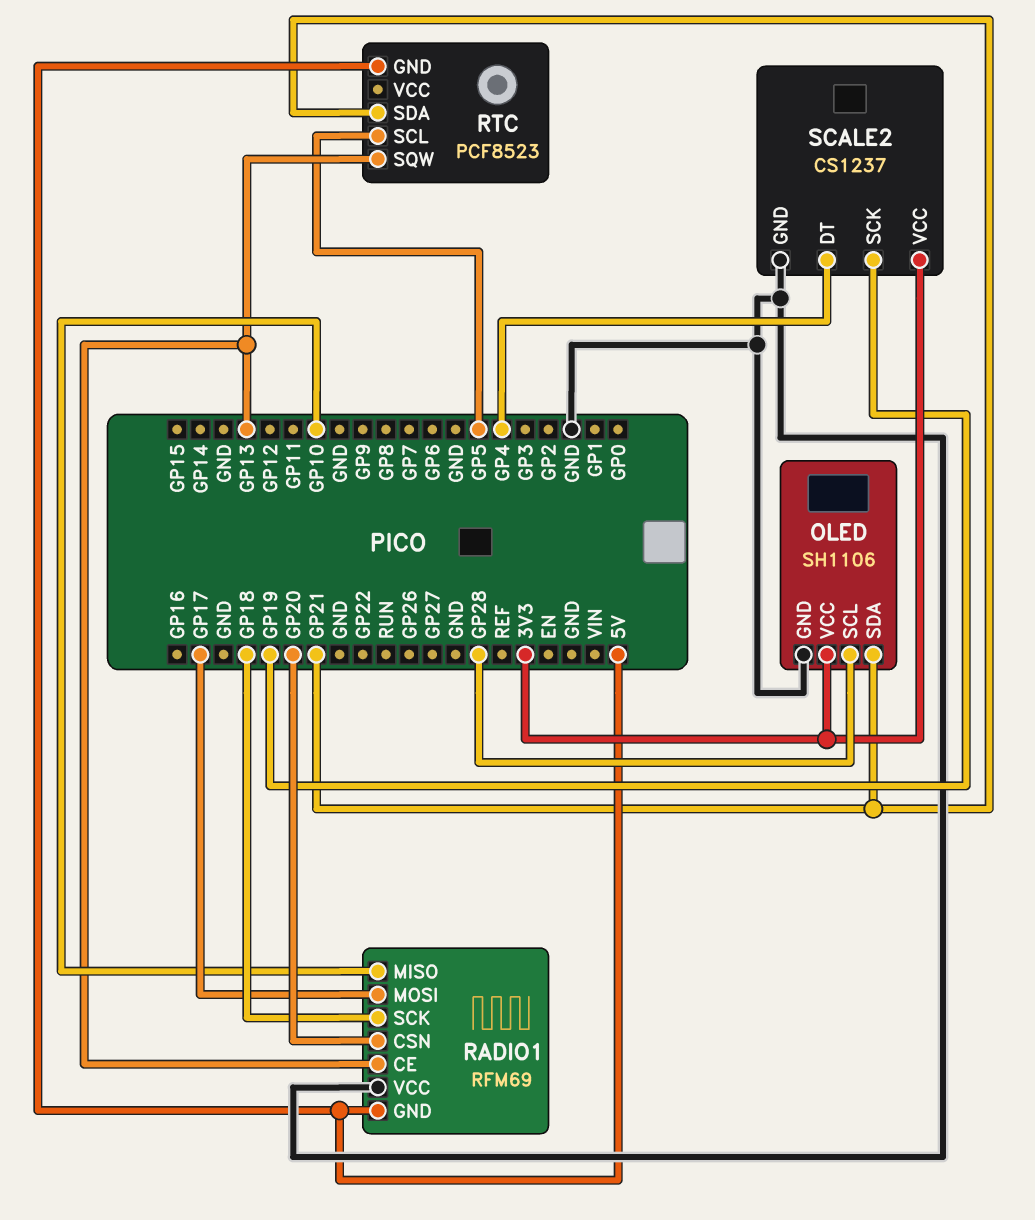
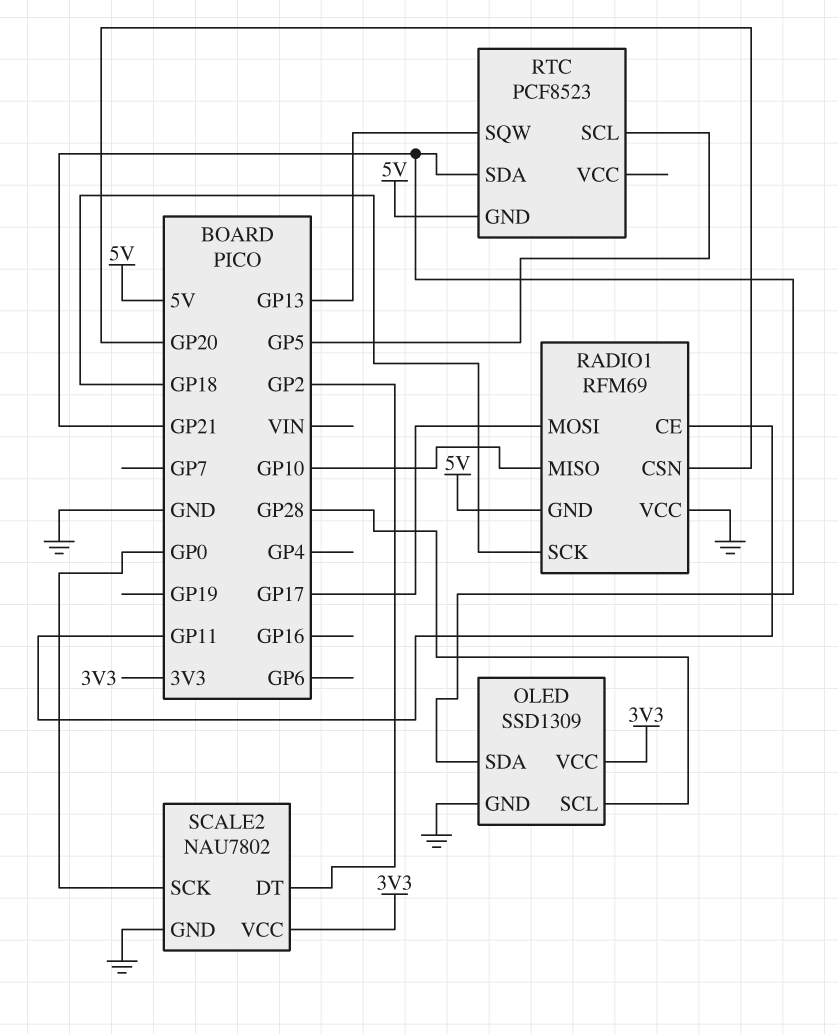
OLED: SH1106 -> SSD1309
RADIO1 pin CE: GP13 -> GP11
SCALE2: CS1237 -> NAU7802
SCALE2 pin DT: GP4 -> GP2
SCALE2 pin SCK: GP19 -> GP0

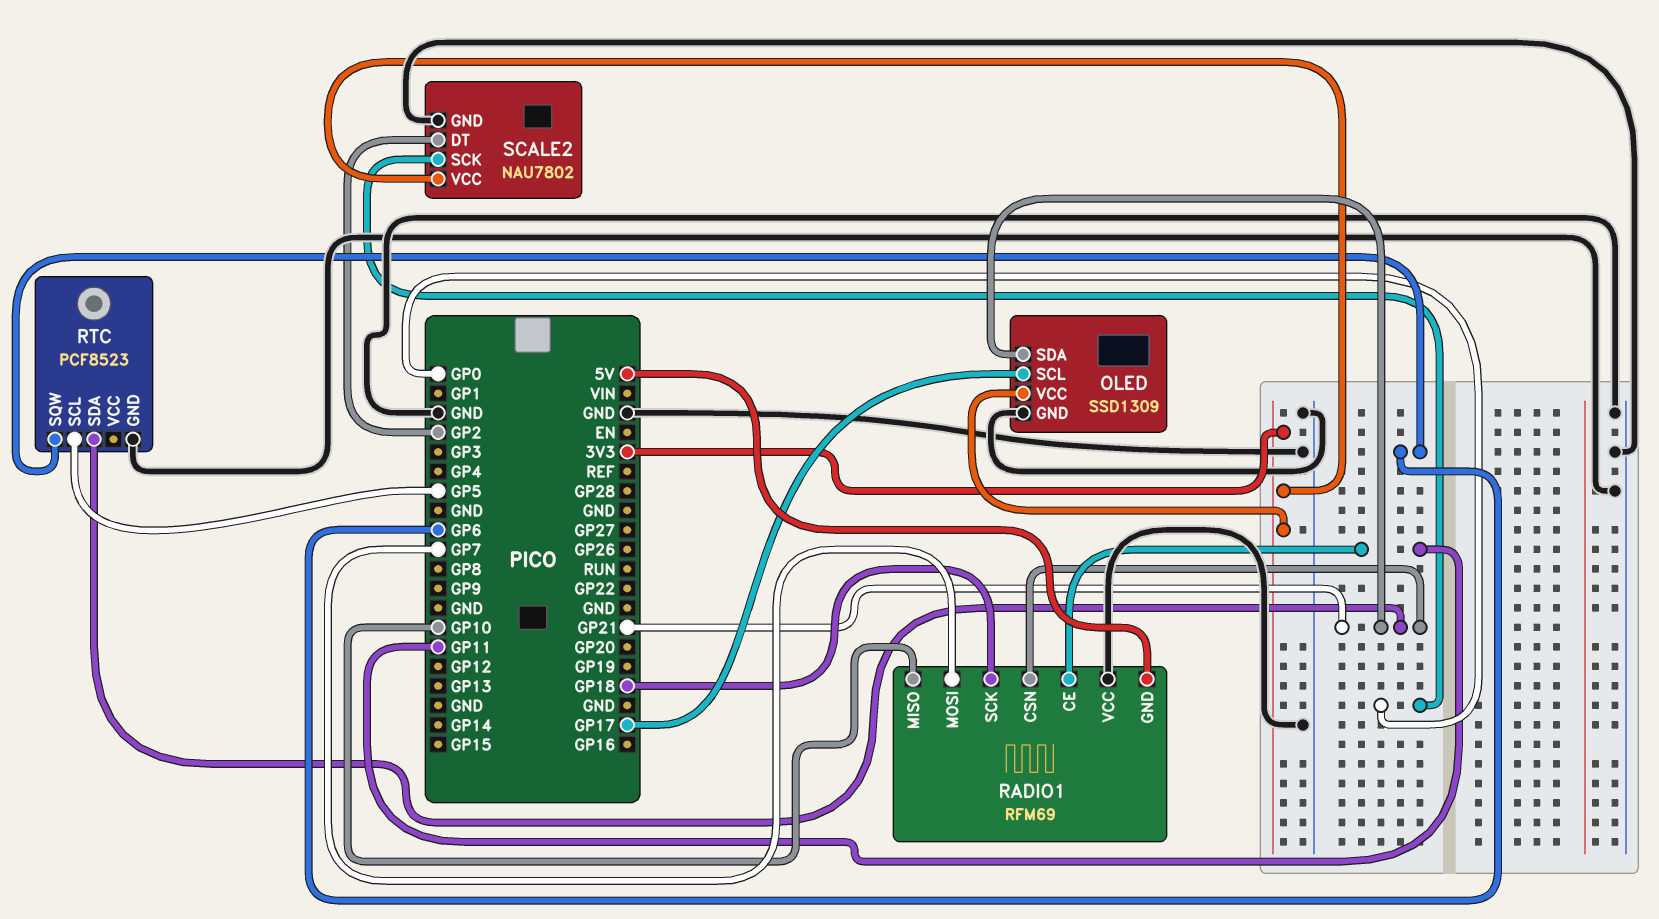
OLED pin SCL: GP28 -> GP17
RADIO1 pin CSN: GP20 -> GP21
RADIO1 pin MOSI: GP17 -> GP7
RTC pin GND: 5V -> GND
RTC pin SQW: GP13 -> GP6

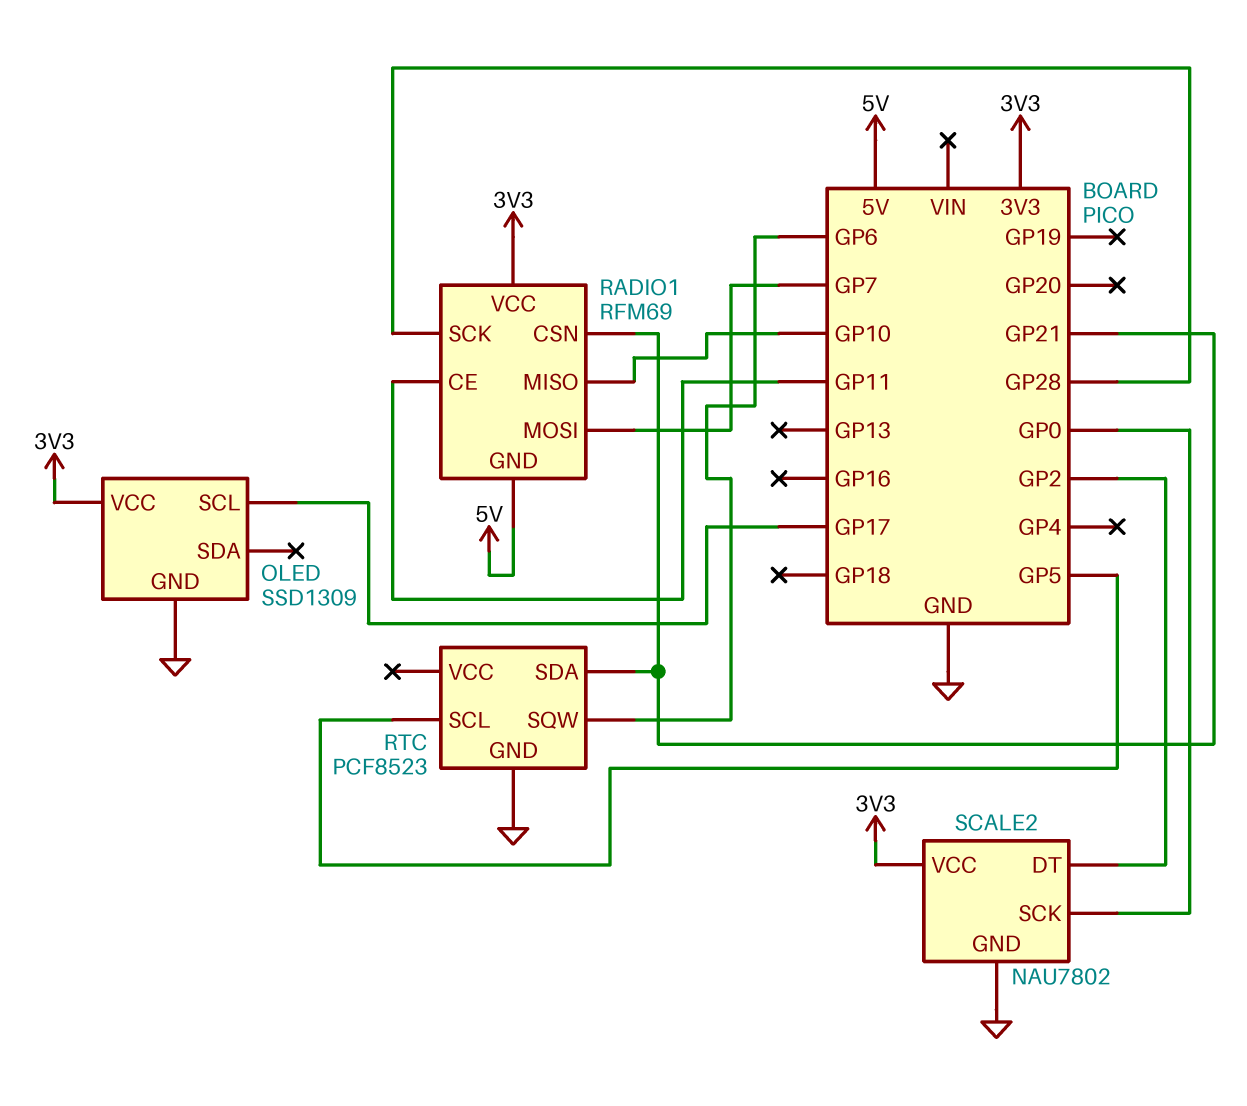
OLED pin SDA: GP21 -> none
RADIO1 pin SCK: GP18 -> GP28
RADIO1 pin VCC: GND -> 3V3

